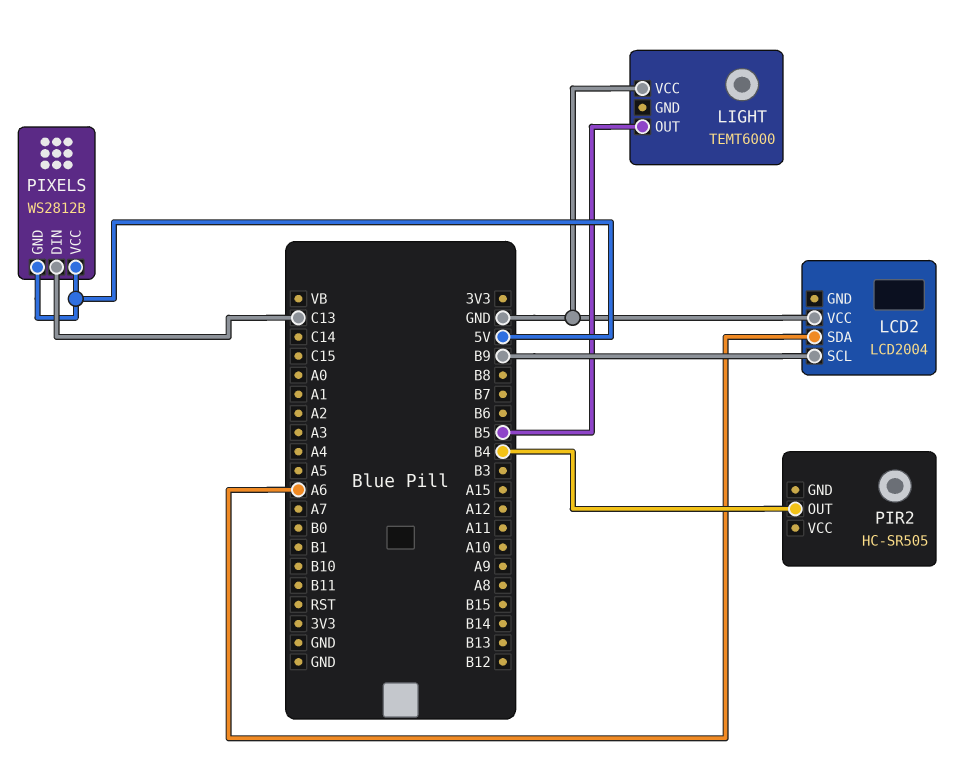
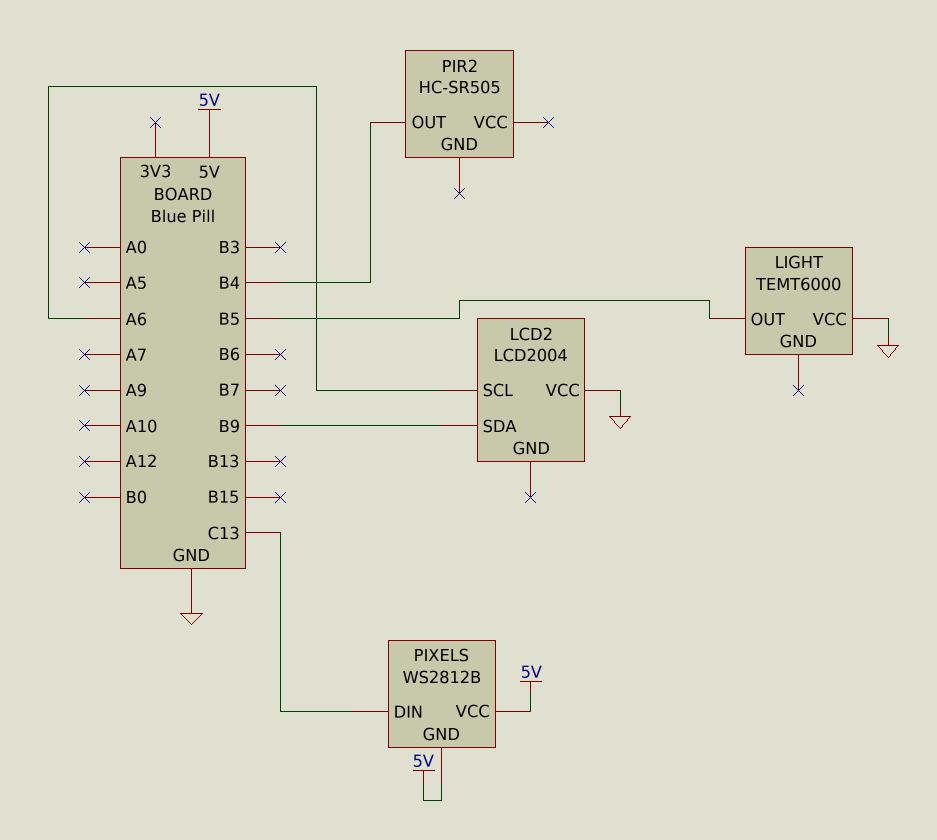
LCD2 pin SCL: B9 -> A6
LCD2 pin SDA: A6 -> B9

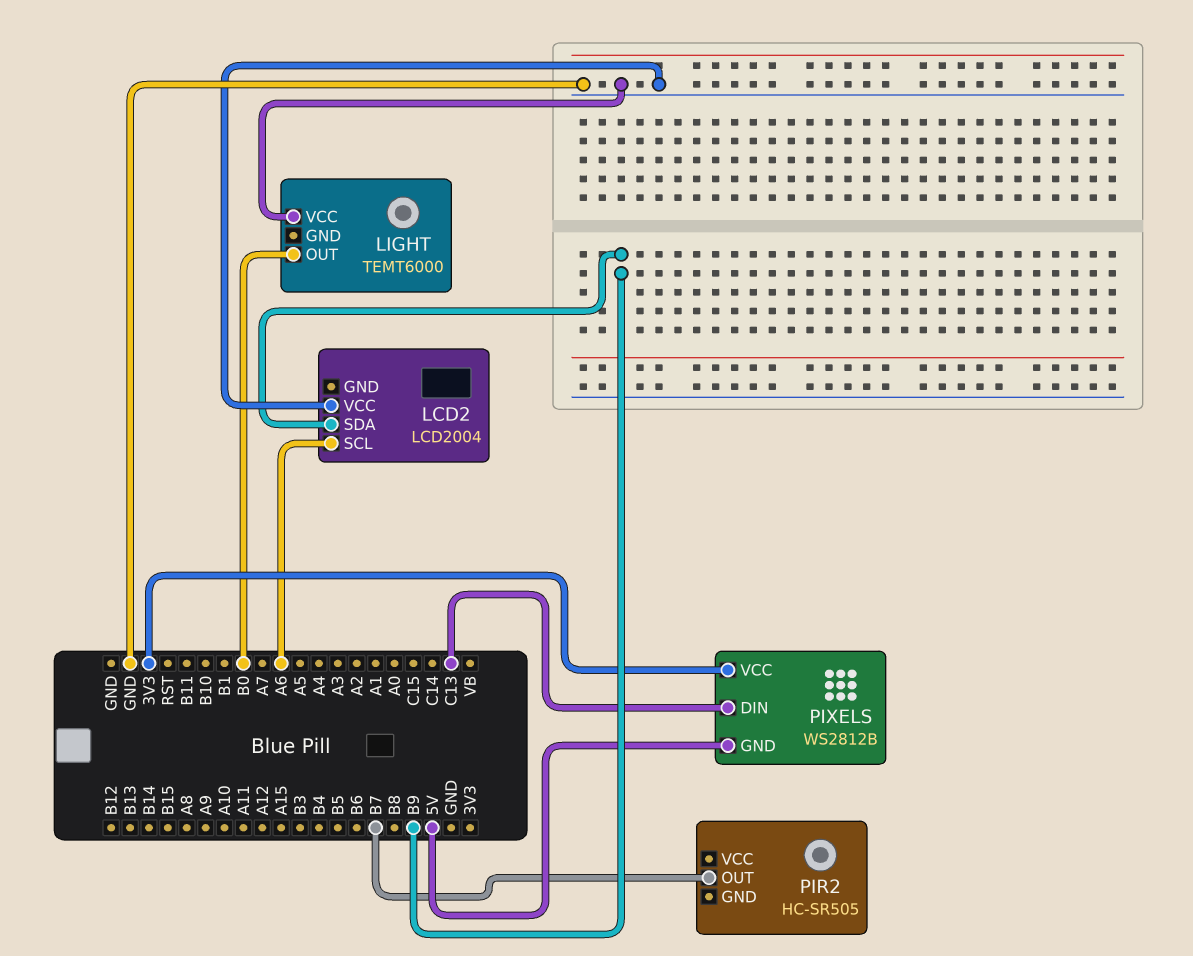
LIGHT pin OUT: B5 -> B0
PIR2 pin OUT: B4 -> B7
PIXELS pin VCC: 5V -> 3V3

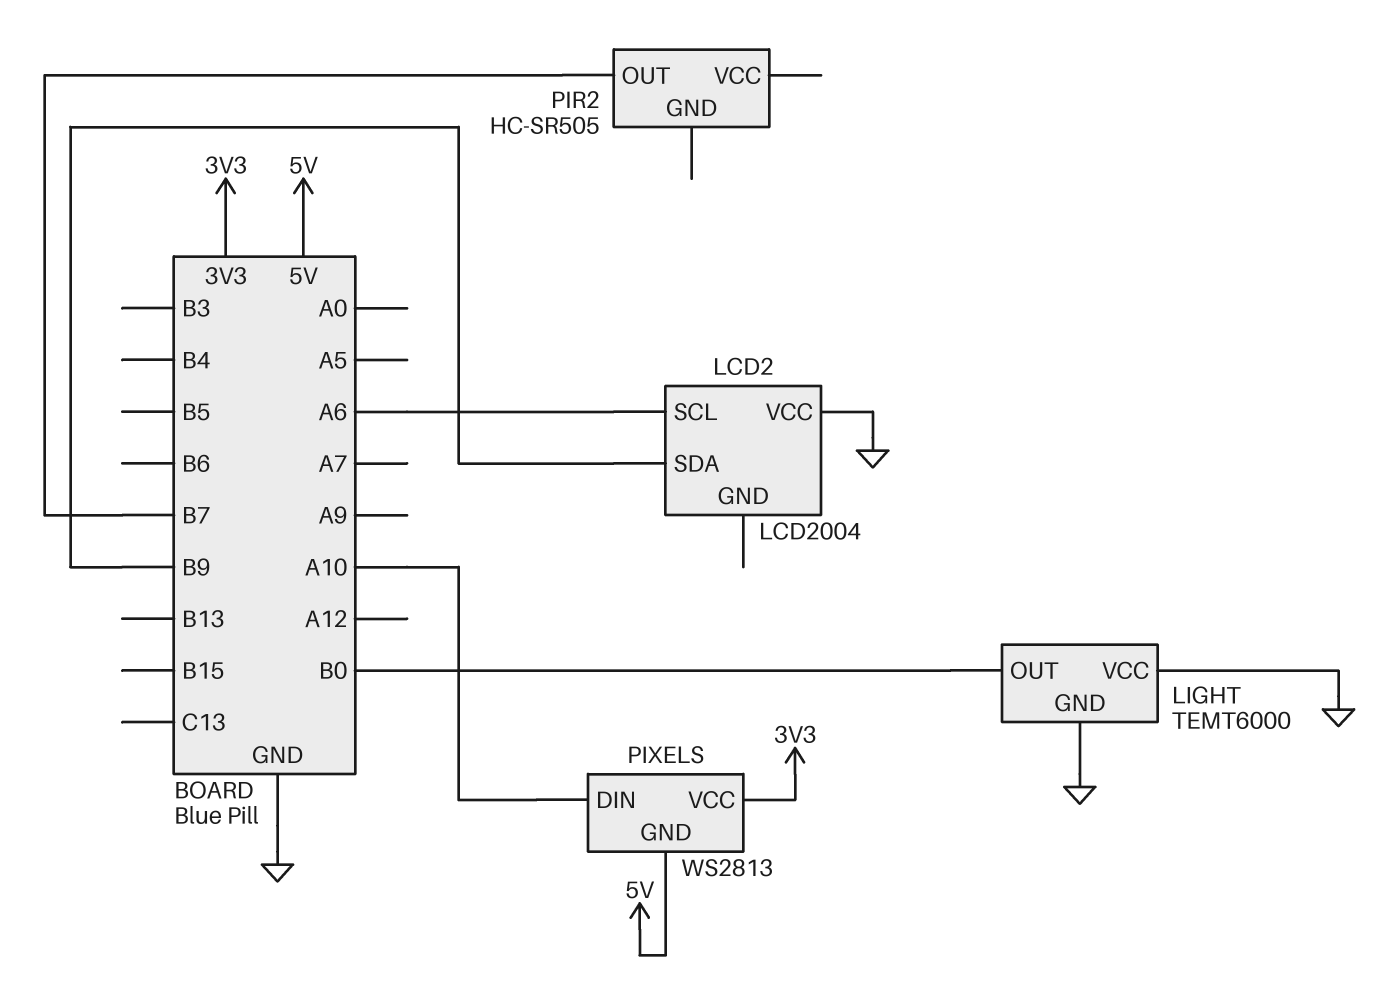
LIGHT pin GND: none -> GND
PIXELS: WS2812B -> WS2813
PIXELS pin DIN: C13 -> A10

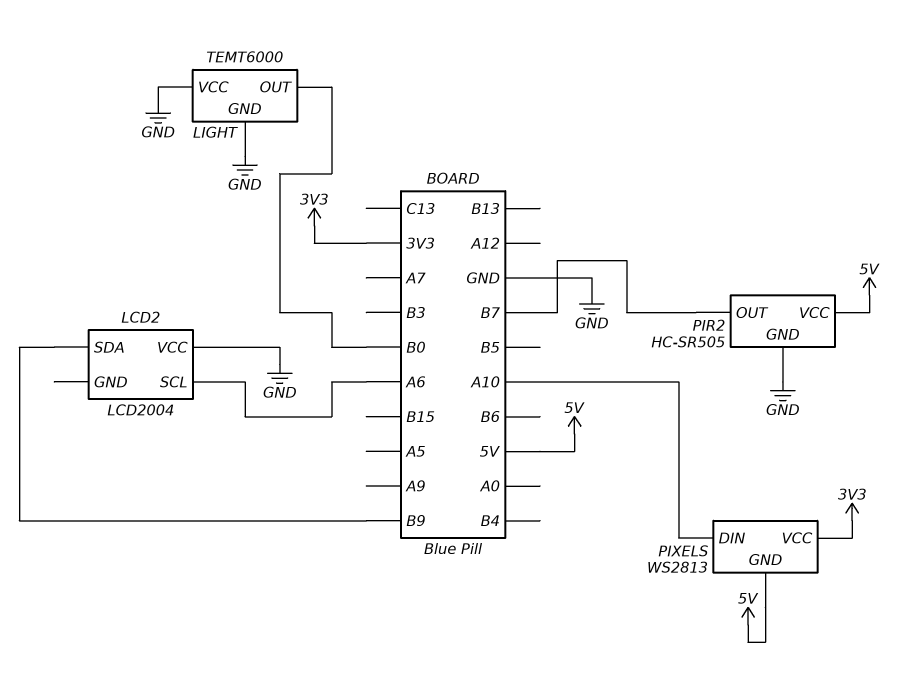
PIR2 pin GND: none -> GND
PIR2 pin VCC: none -> 5V

